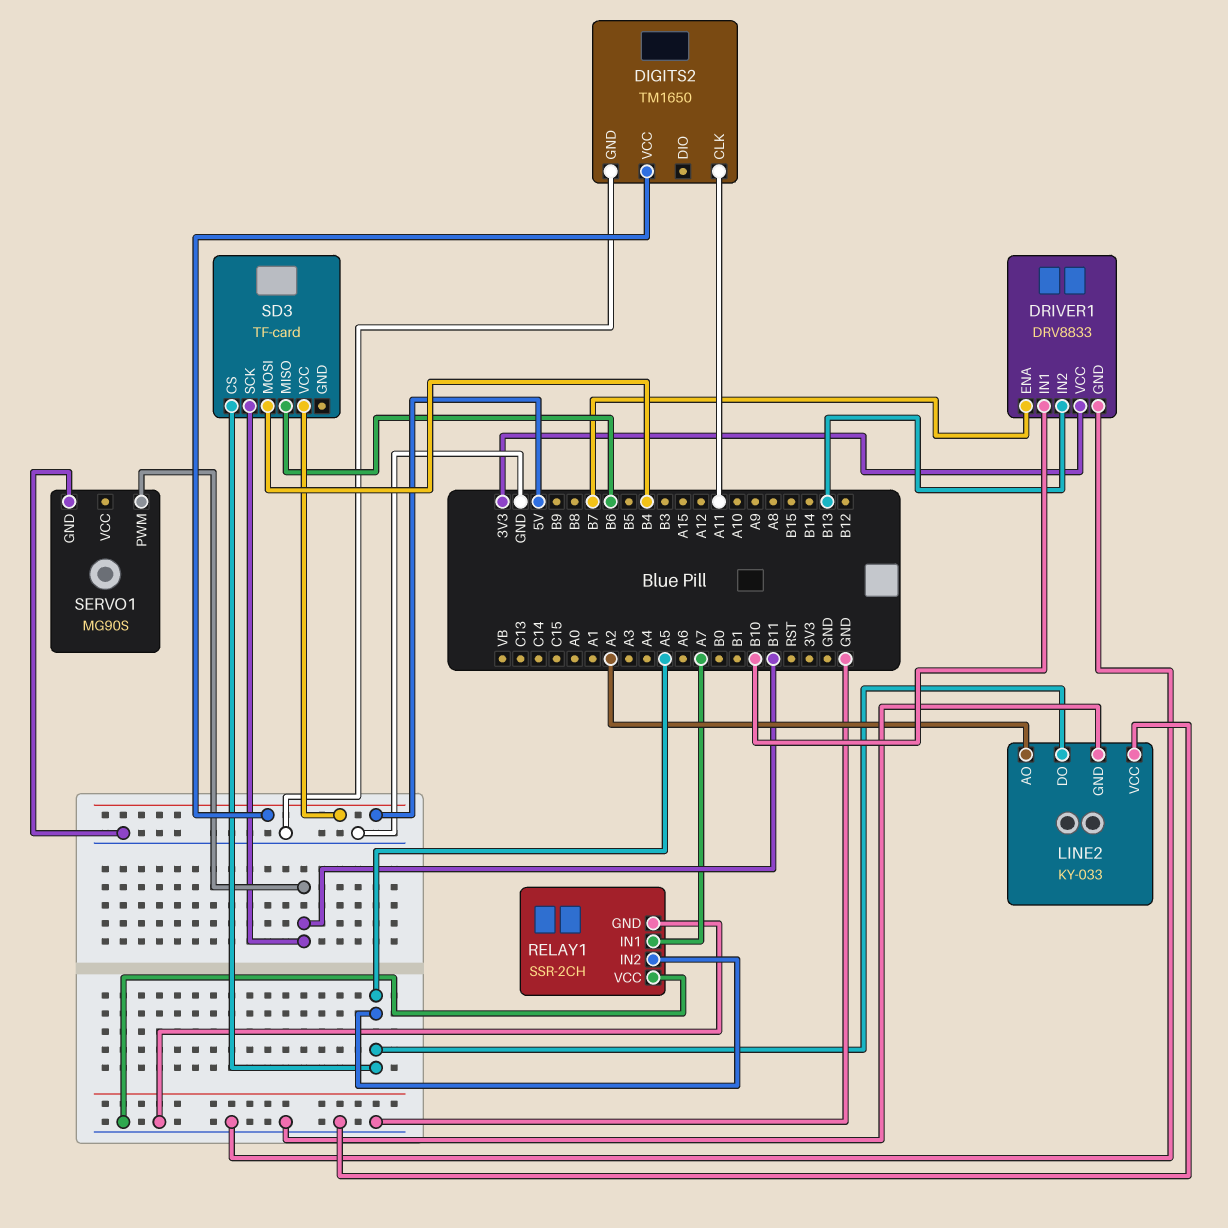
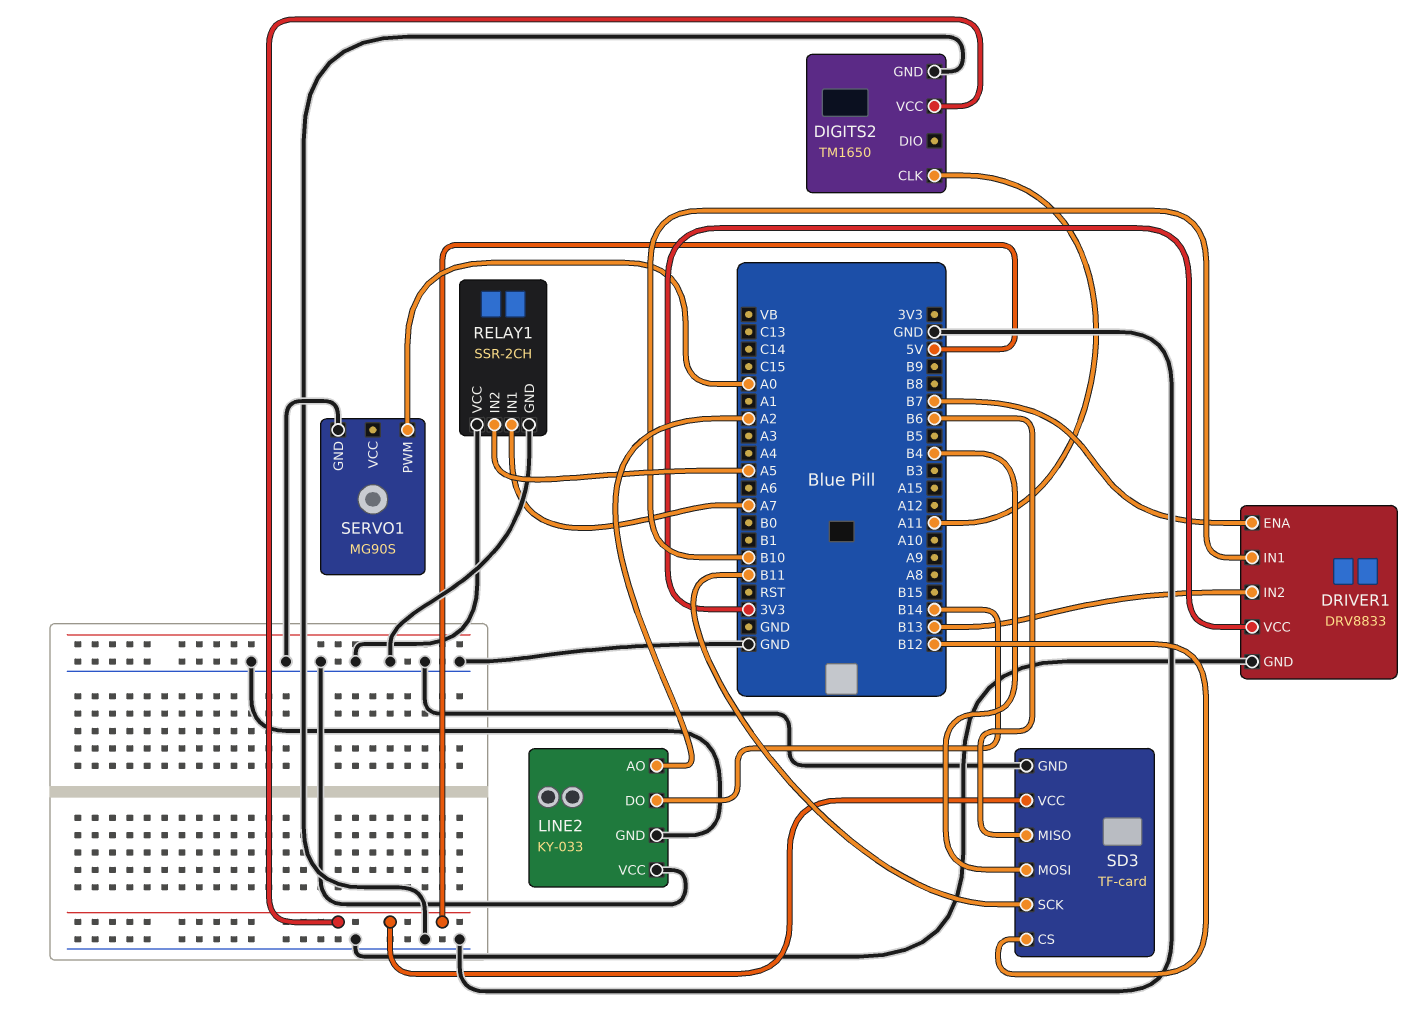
LINE2 pin DO: A5 -> B14
SD3 pin CS: A5 -> B12
SD3 pin GND: none -> GND
SERVO1 pin PWM: B11 -> A0

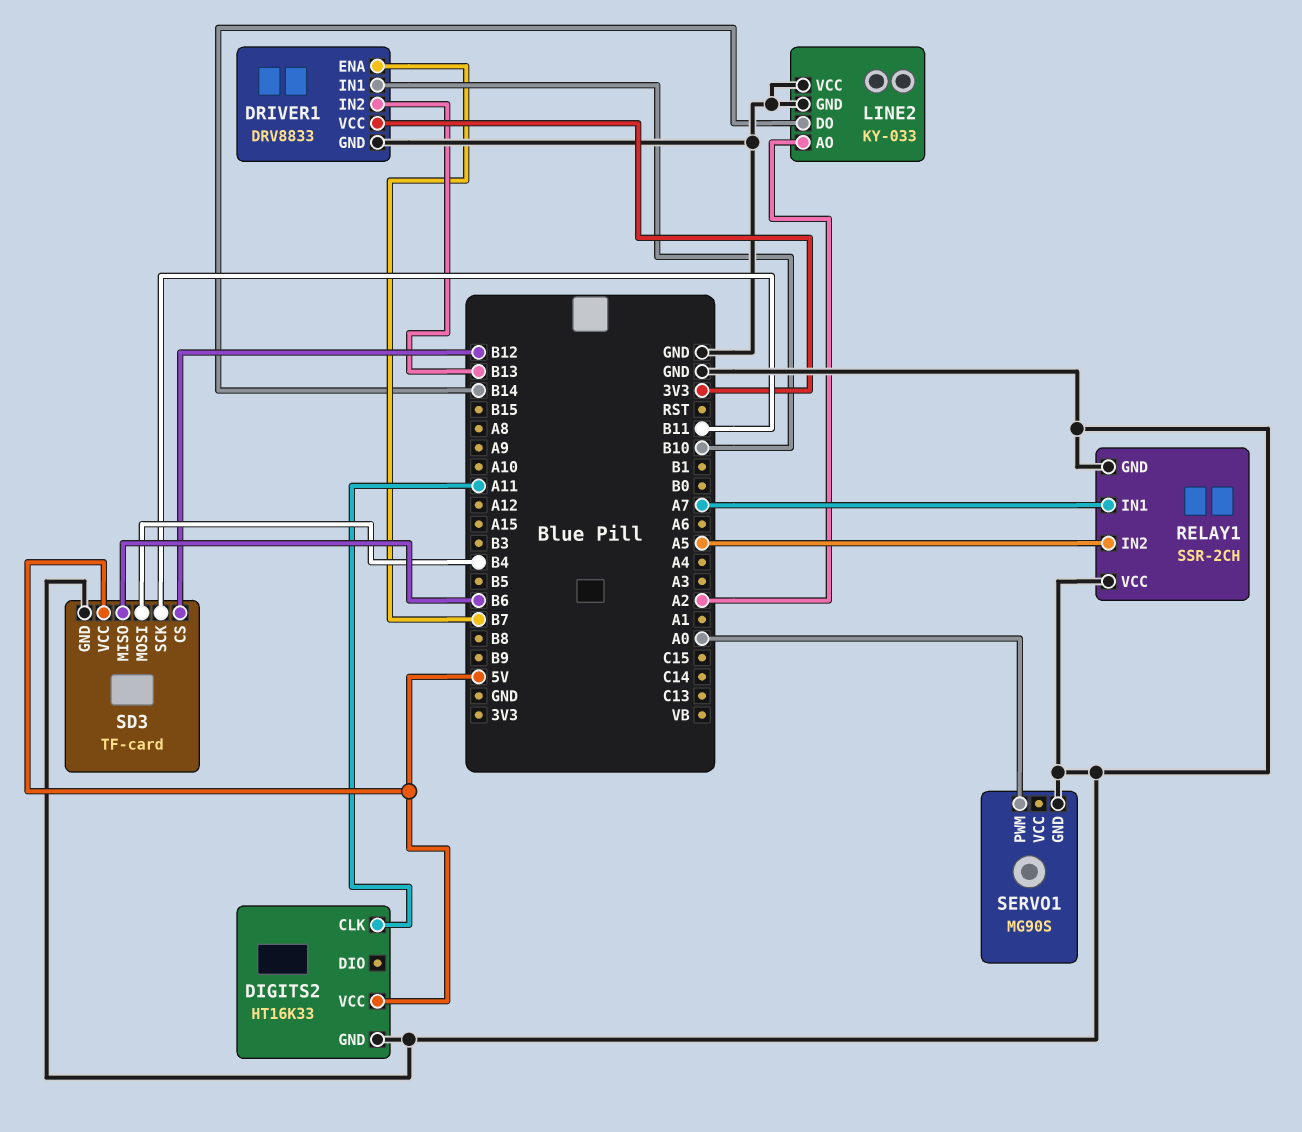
DIGITS2: TM1650 -> HT16K33

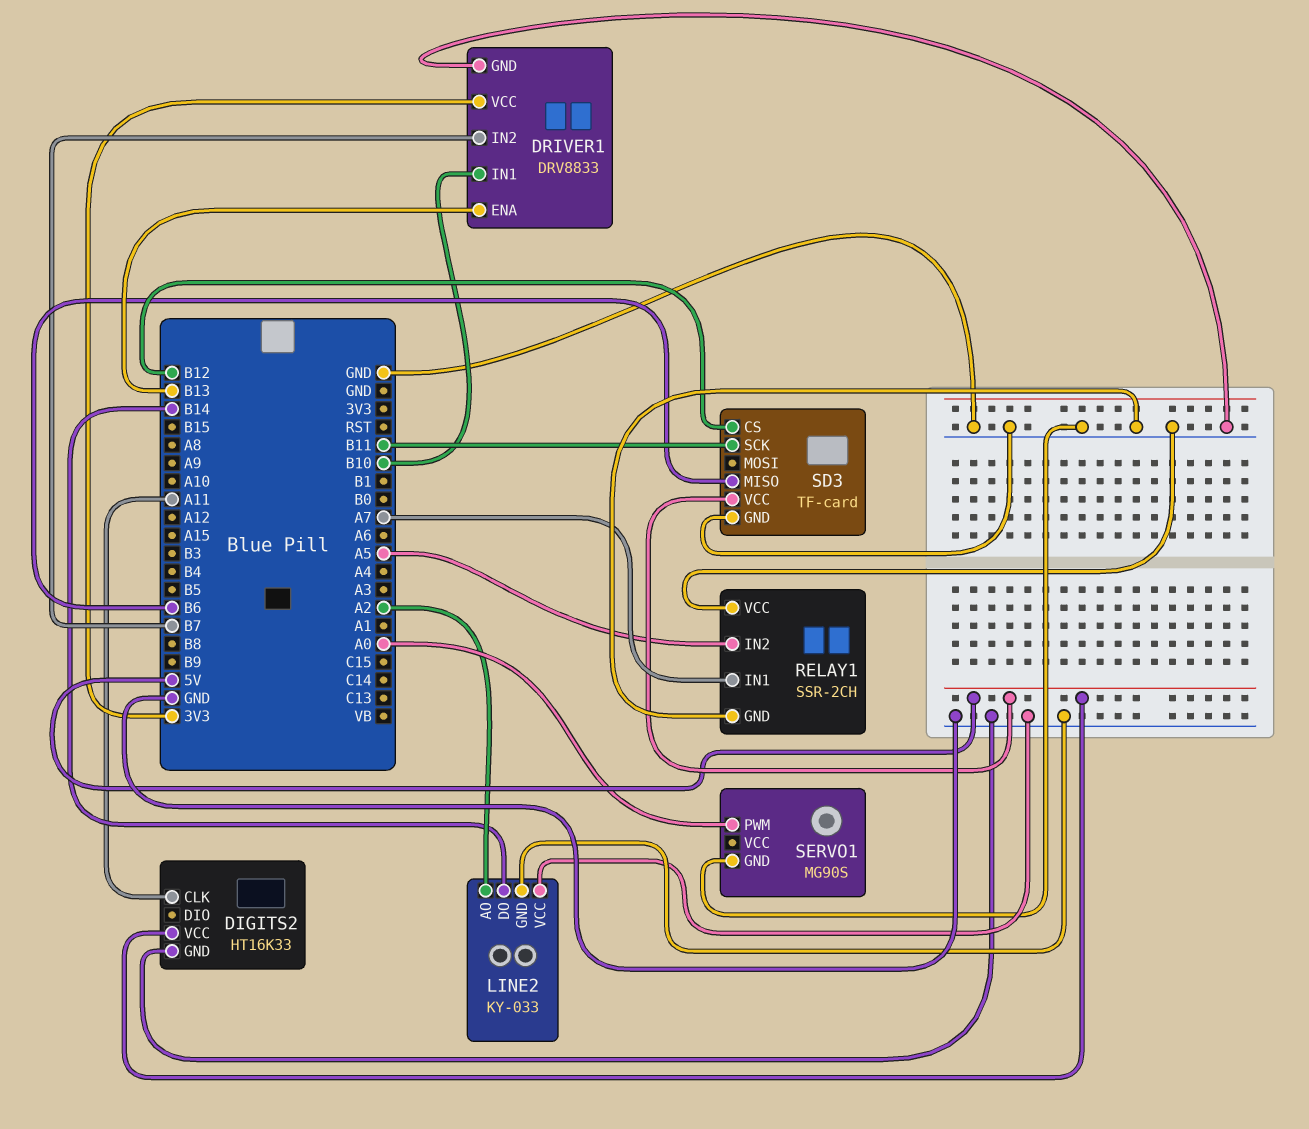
DRIVER1 pin ENA: B7 -> B13
DRIVER1 pin IN2: B13 -> B7
SD3 pin MOSI: B4 -> none

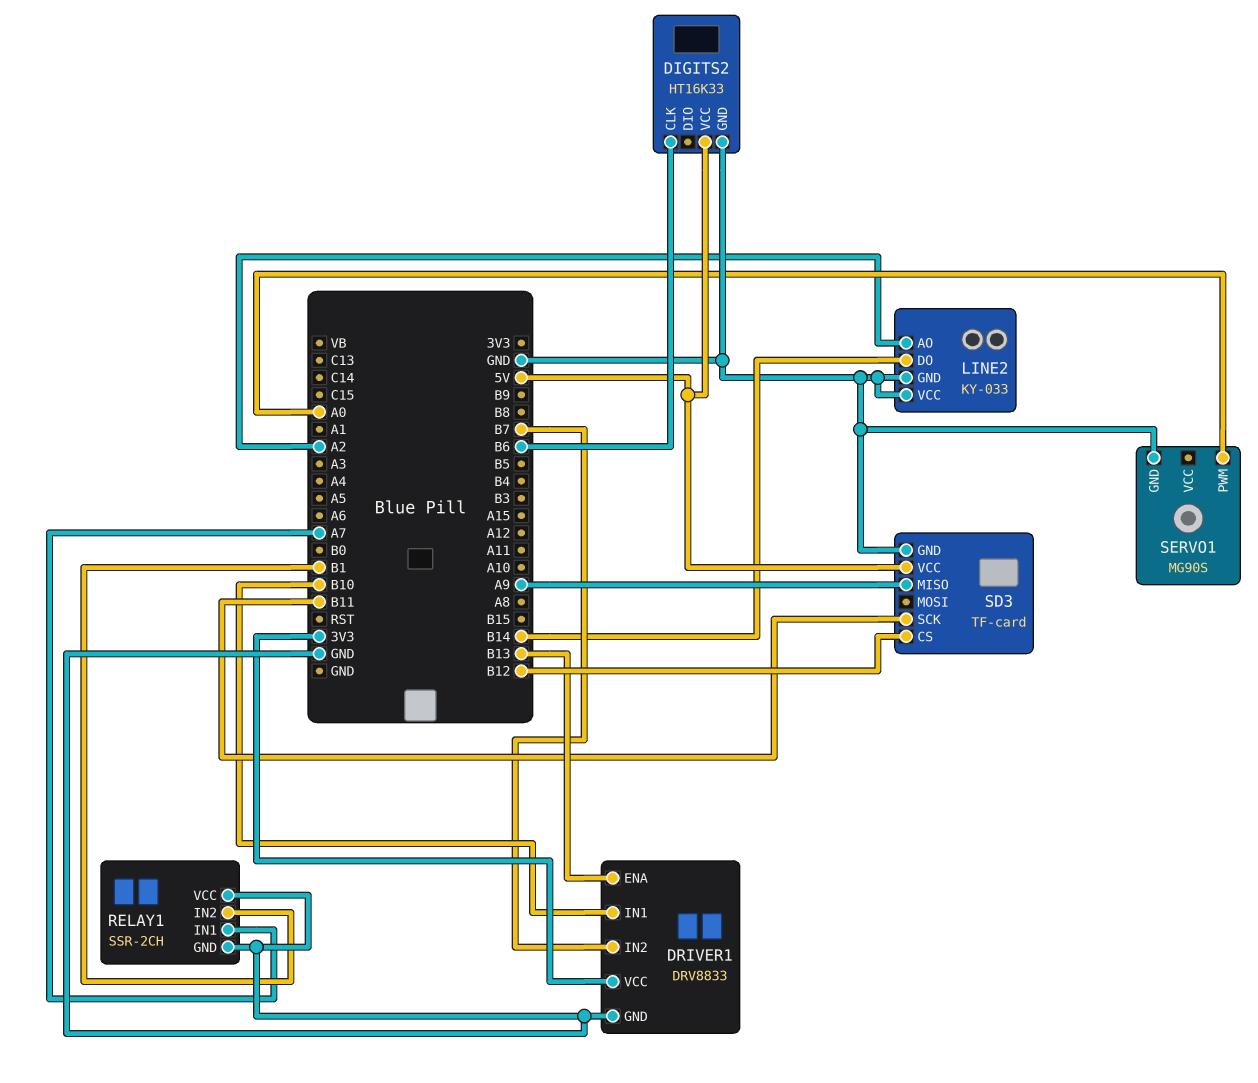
DIGITS2 pin CLK: A11 -> B6
RELAY1 pin IN2: A5 -> B1
SD3 pin MISO: B6 -> A9

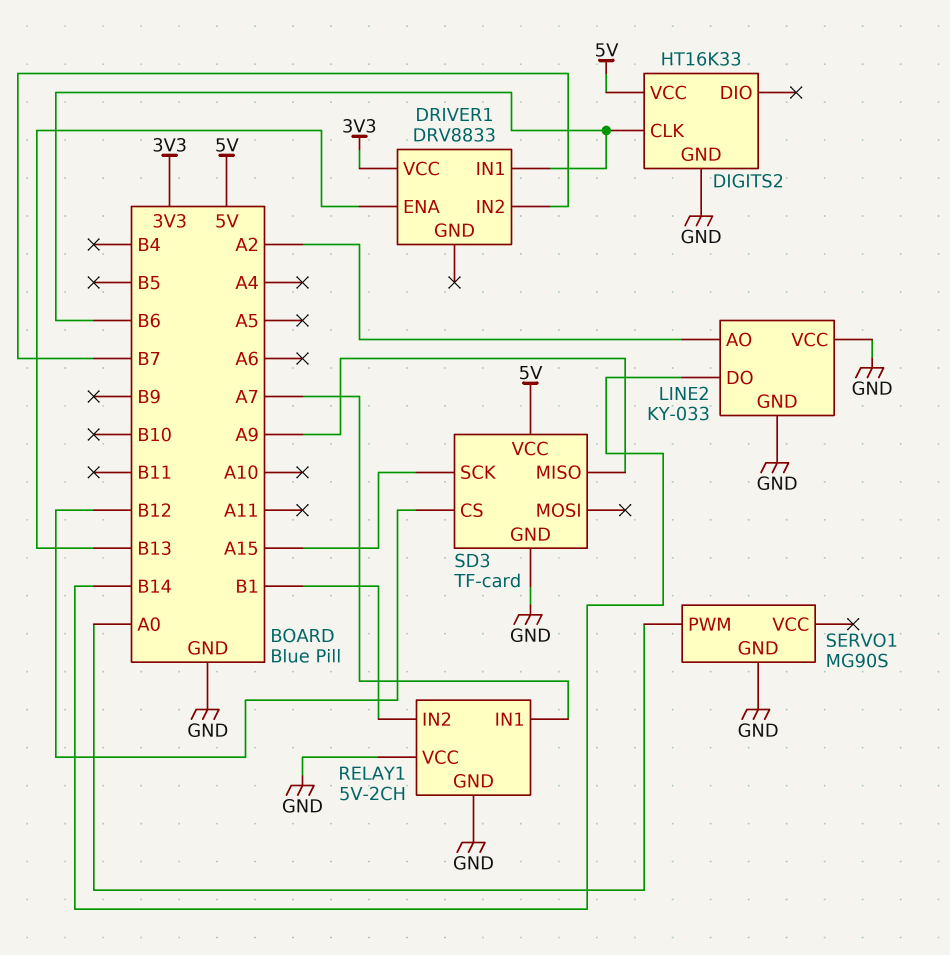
DRIVER1 pin GND: GND -> none
DRIVER1 pin IN1: B10 -> B6
RELAY1: SSR-2CH -> 5V-2CH
SD3 pin SCK: B11 -> A15

